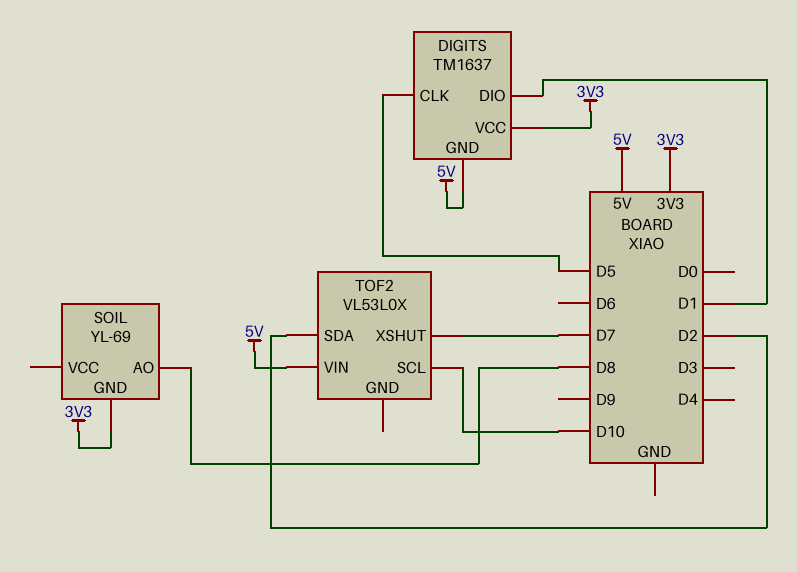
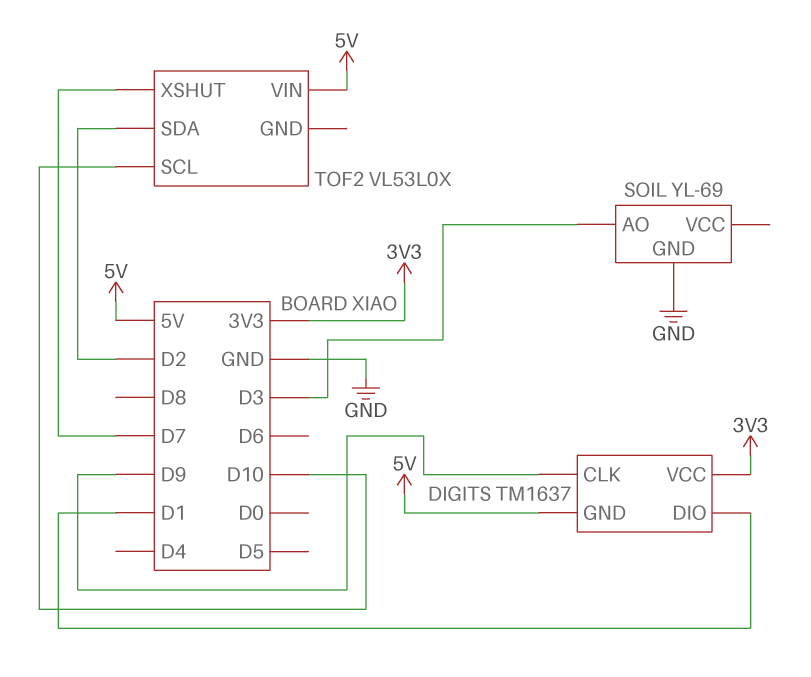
DIGITS pin CLK: D5 -> D9
SOIL pin AO: D8 -> D3
SOIL pin GND: 3V3 -> GND

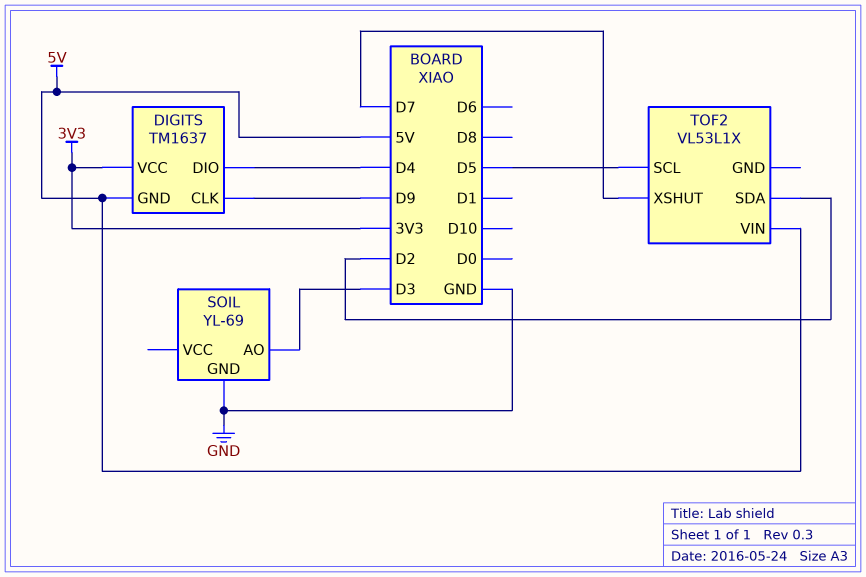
DIGITS pin DIO: D1 -> D4
TOF2: VL53L0X -> VL53L1X
TOF2 pin SCL: D10 -> D5

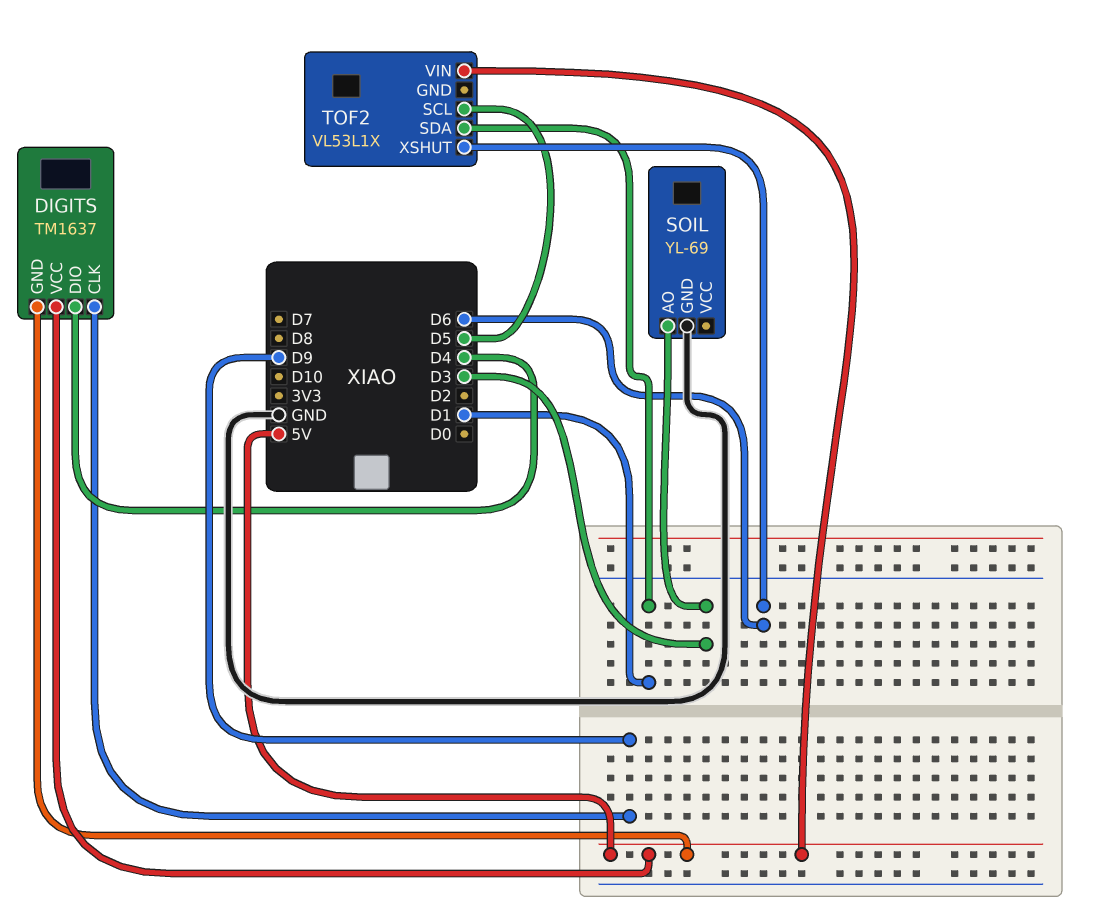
DIGITS pin VCC: 3V3 -> 5V
TOF2 pin SDA: D2 -> D1
TOF2 pin XSHUT: D7 -> D6

